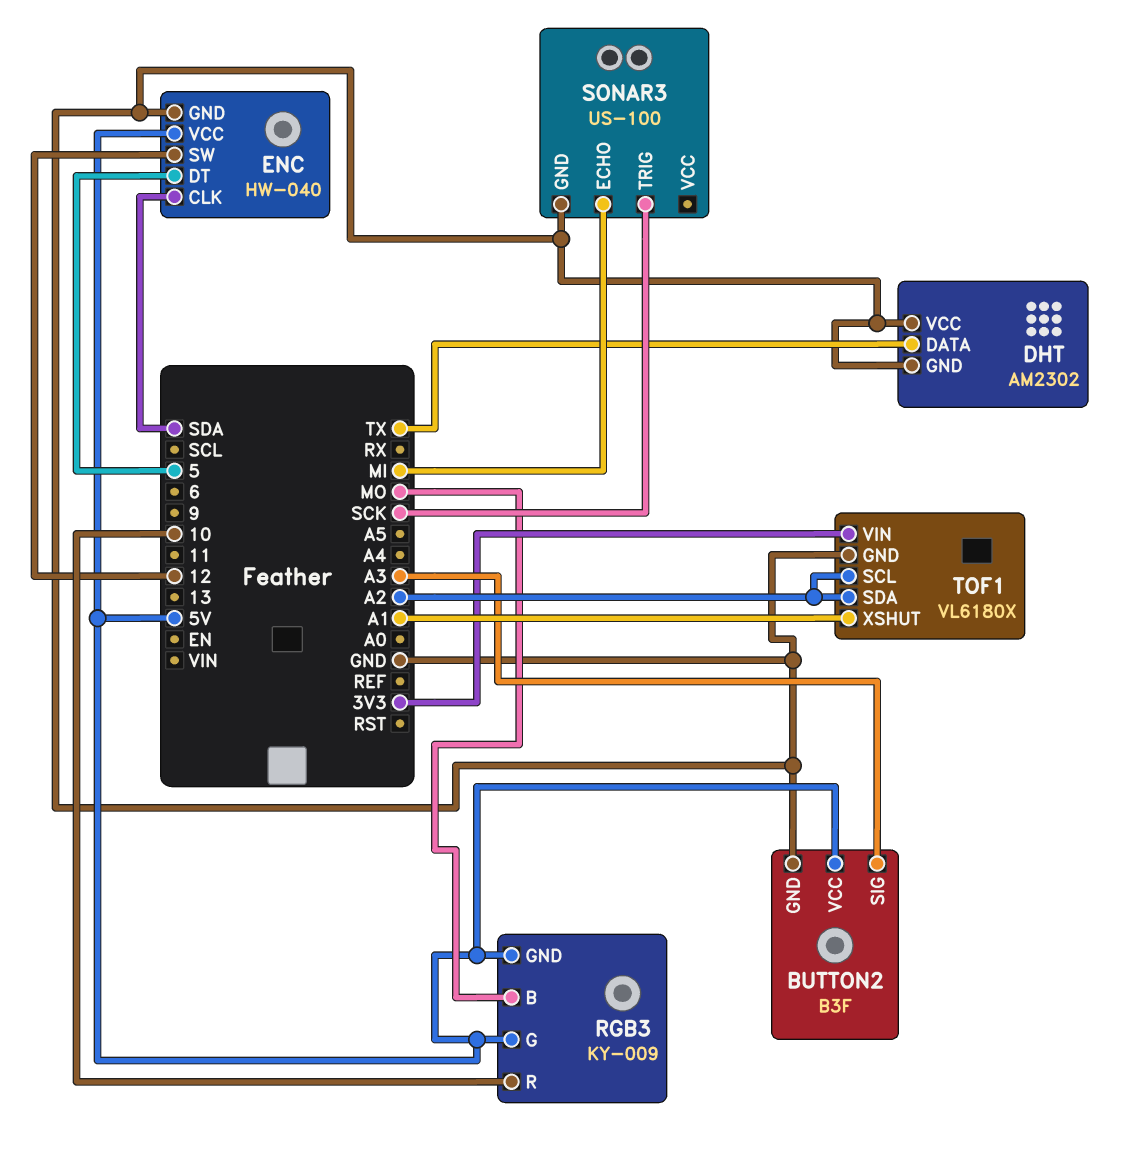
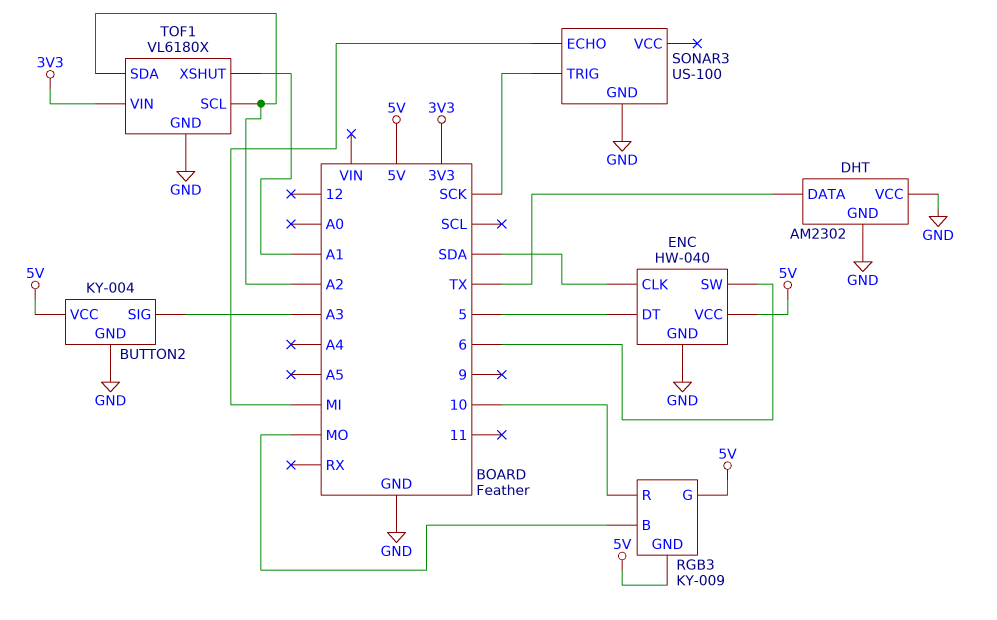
BUTTON2: B3F -> KY-004
ENC pin SW: 12 -> 6

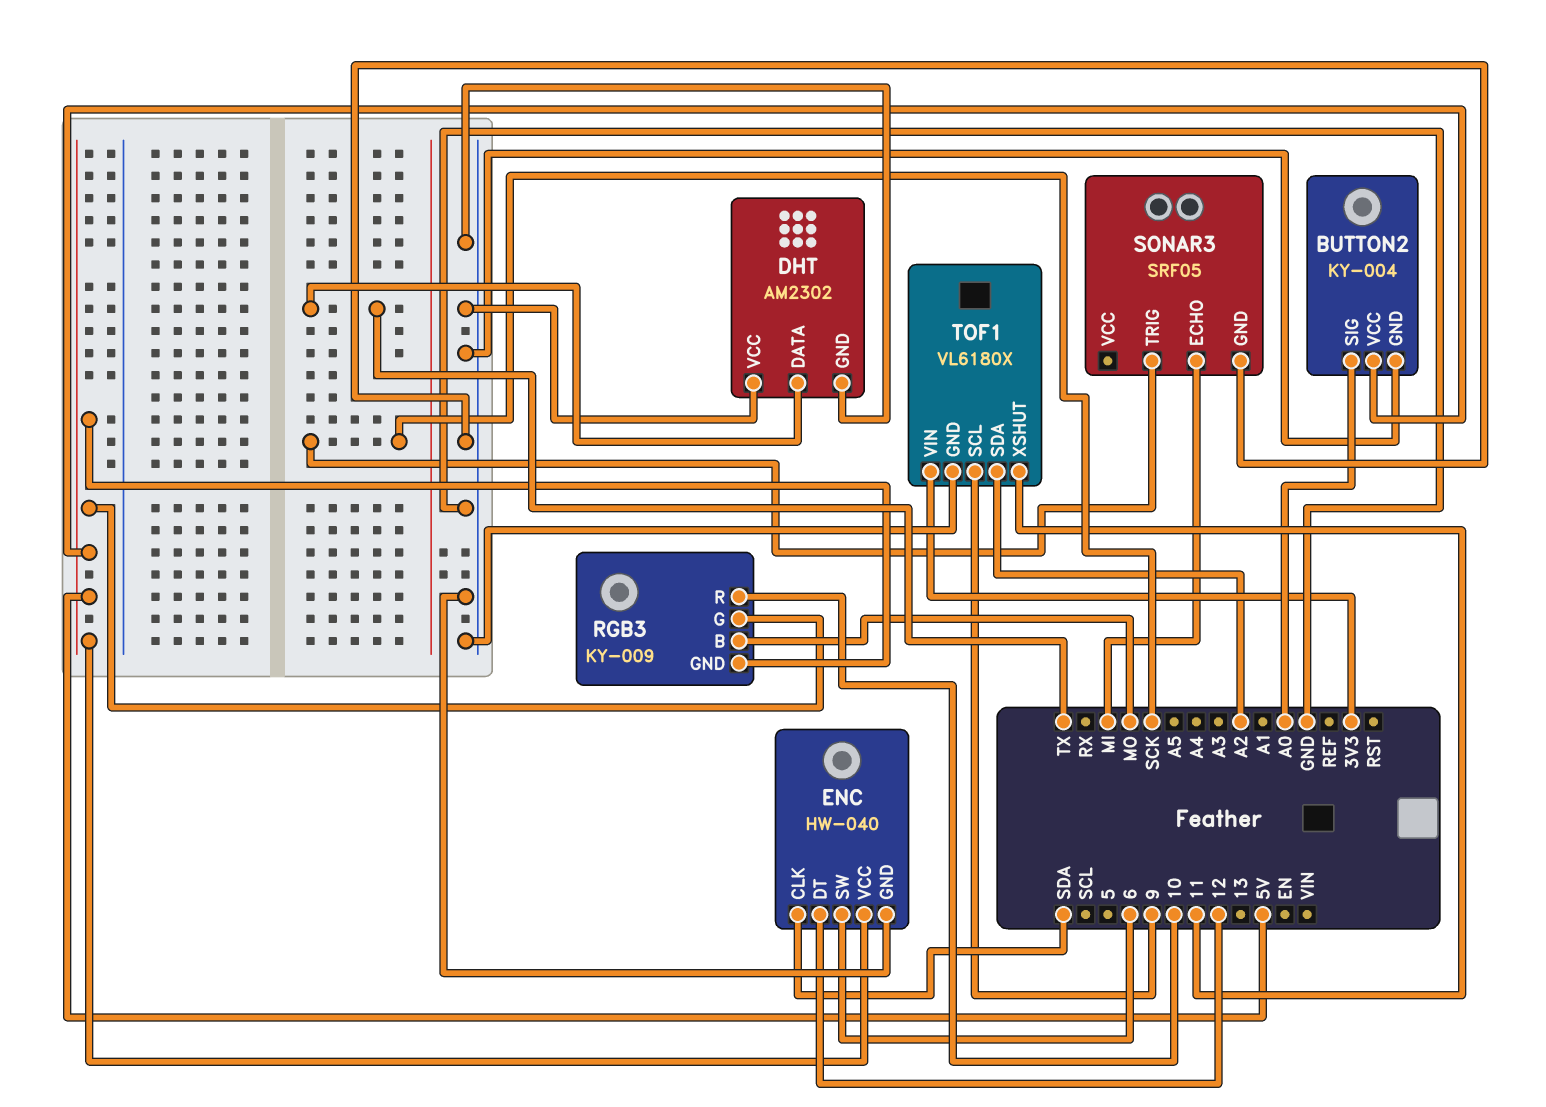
BUTTON2 pin SIG: A3 -> A0
ENC pin DT: 5 -> 12
SONAR3: US-100 -> SRF05
TOF1 pin SCL: A2 -> 9
TOF1 pin XSHUT: A1 -> 11

